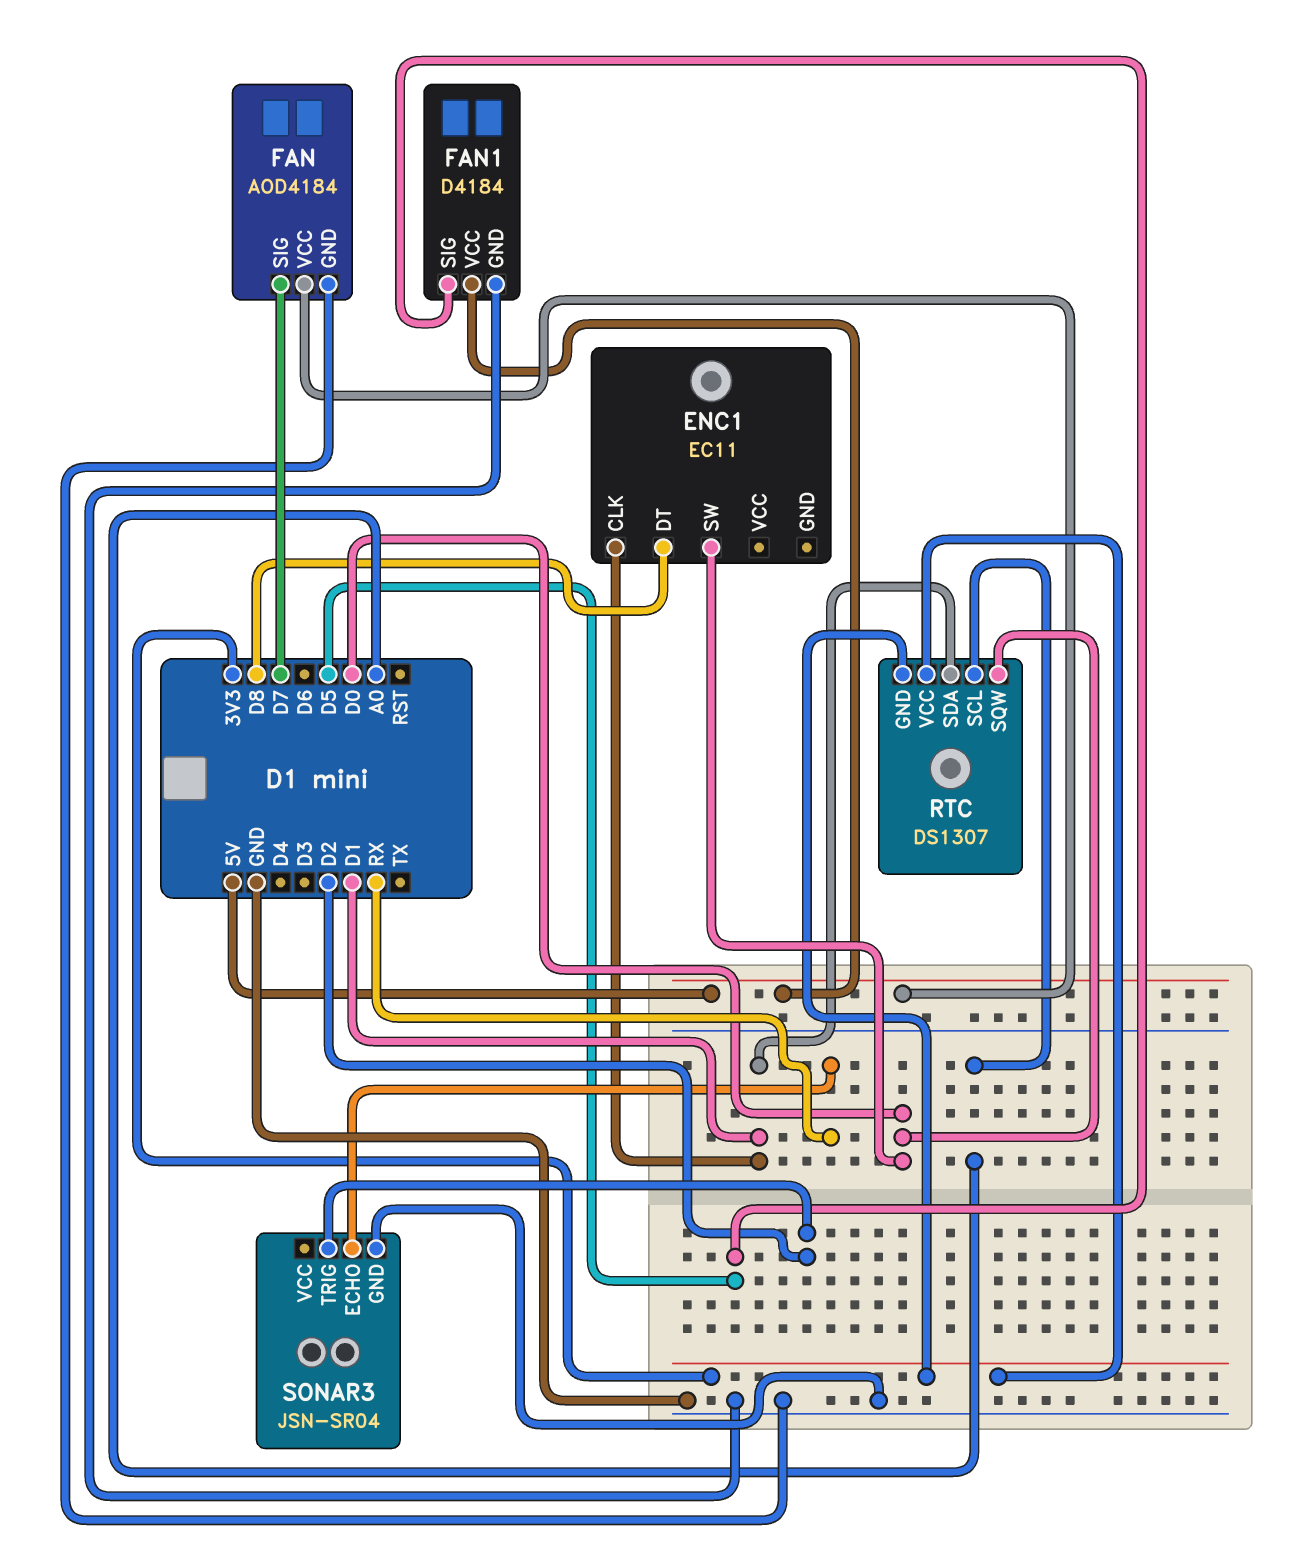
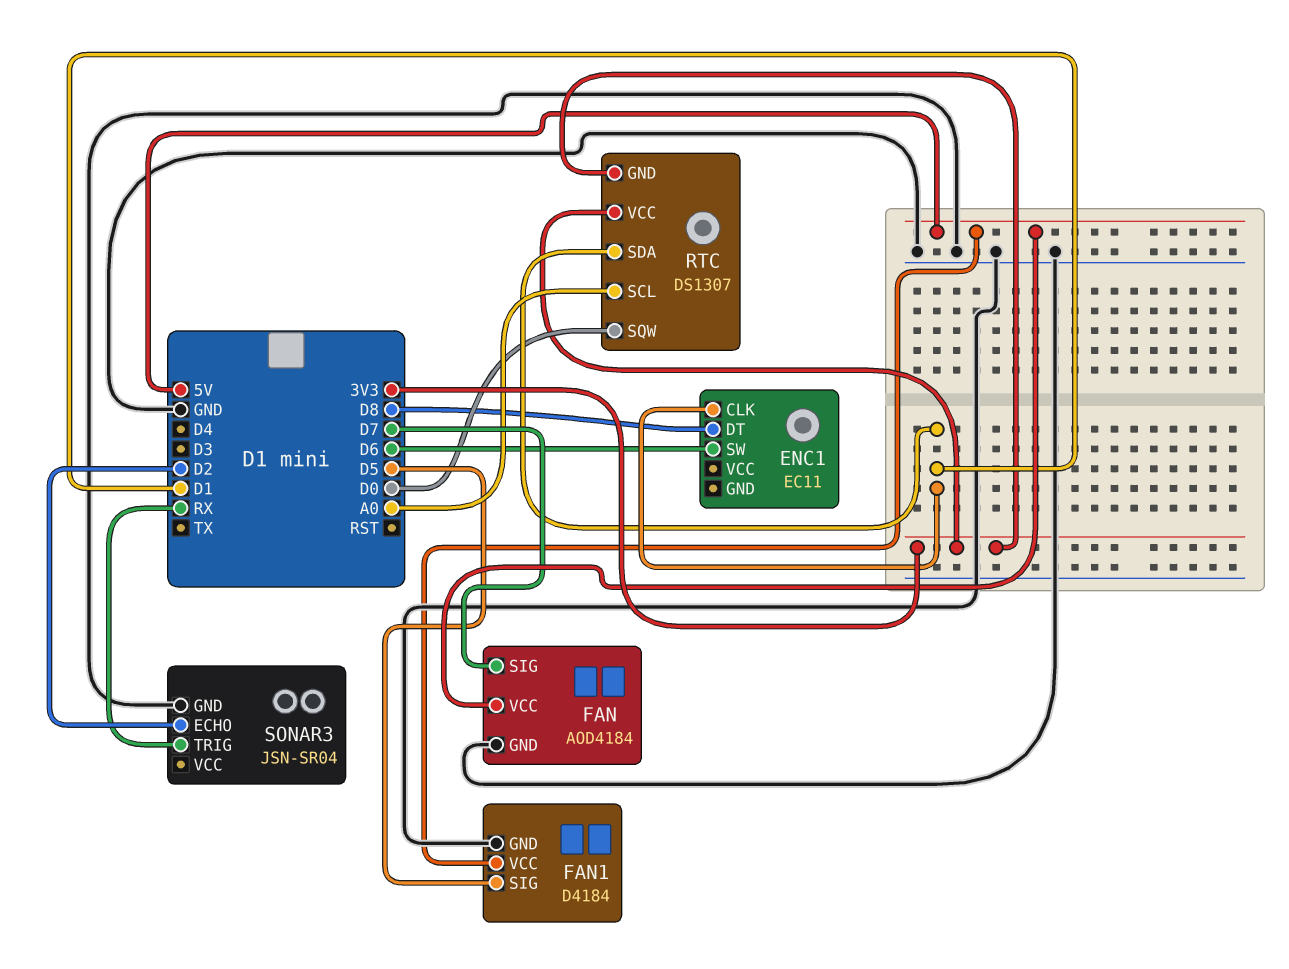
ENC1 pin SW: D0 -> D6
SONAR3 pin ECHO: RX -> D2
SONAR3 pin TRIG: D2 -> RX

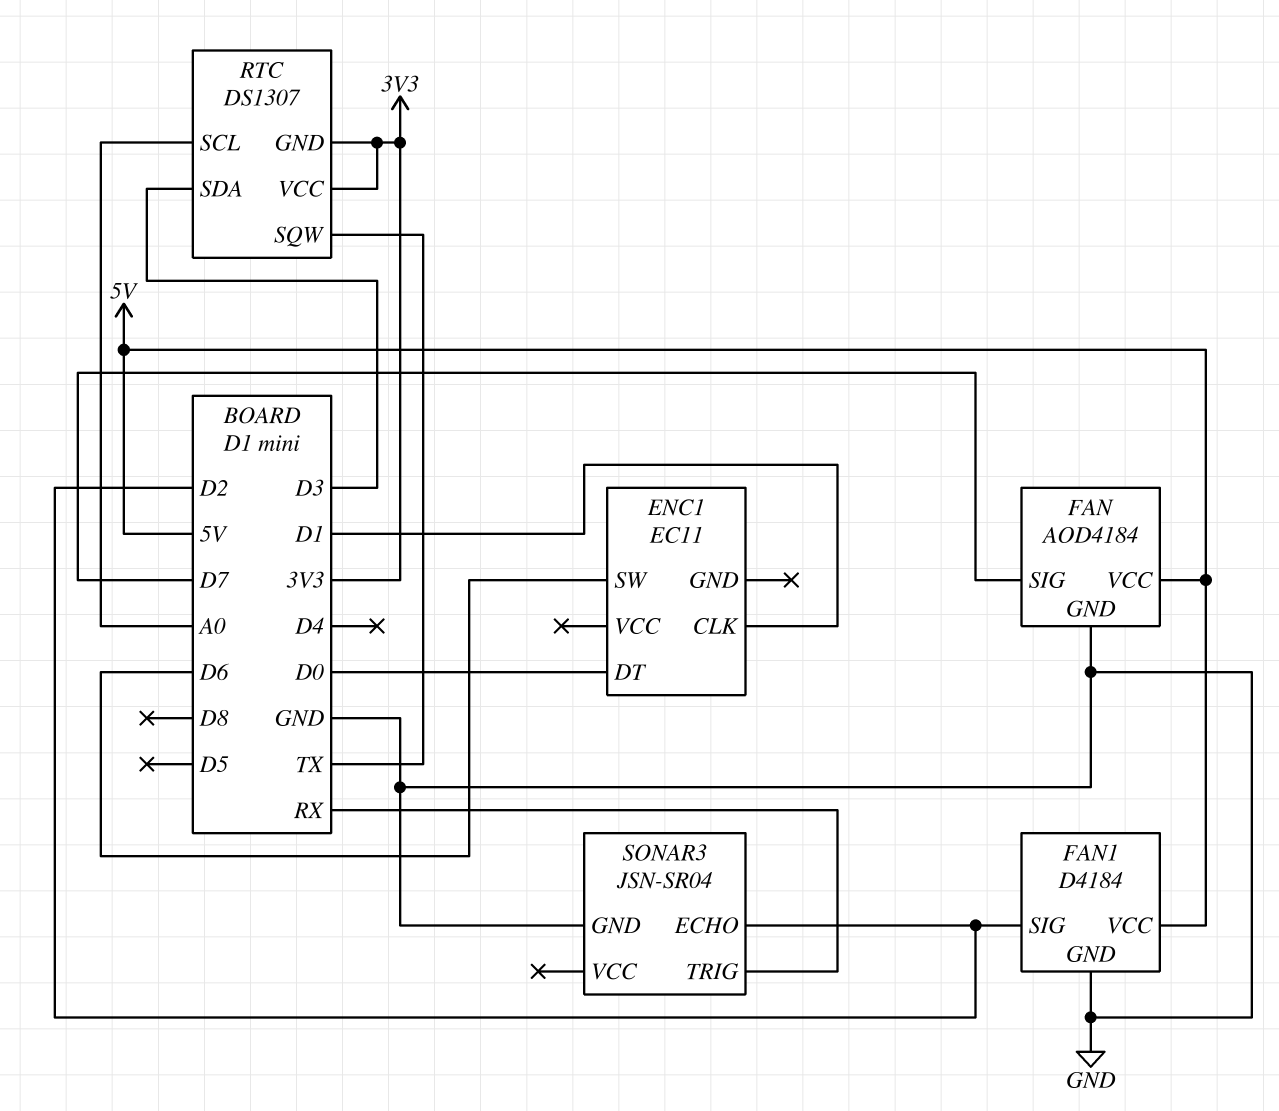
ENC1 pin DT: D8 -> D0
FAN1 pin SIG: D5 -> D2
RTC pin SDA: D1 -> D3
RTC pin SQW: D0 -> TX

